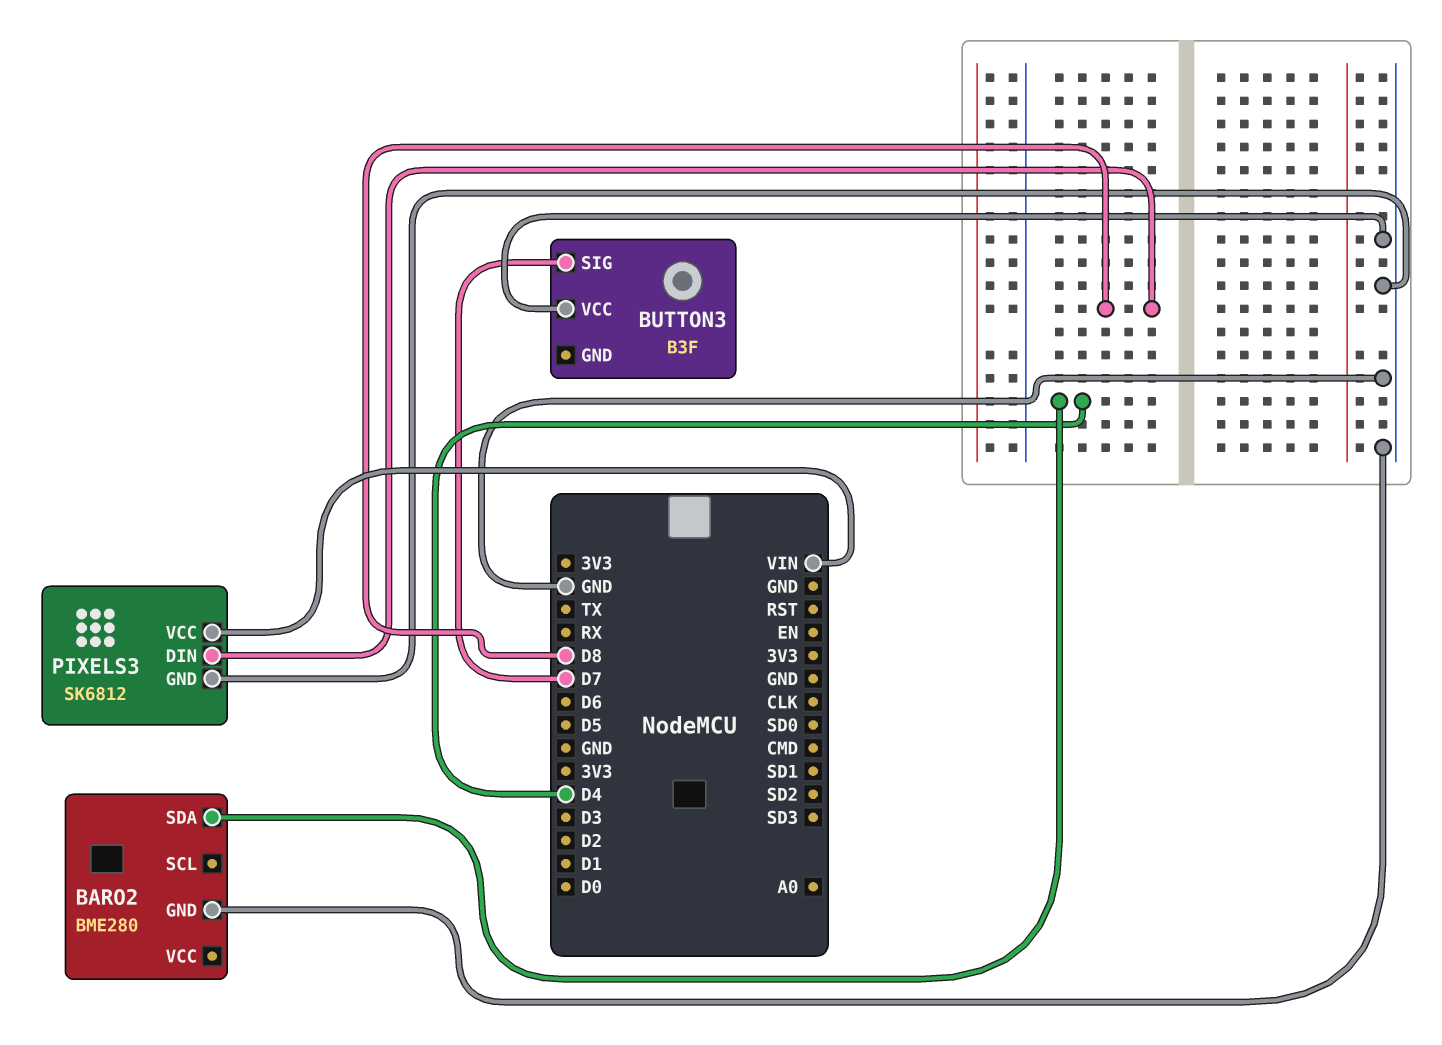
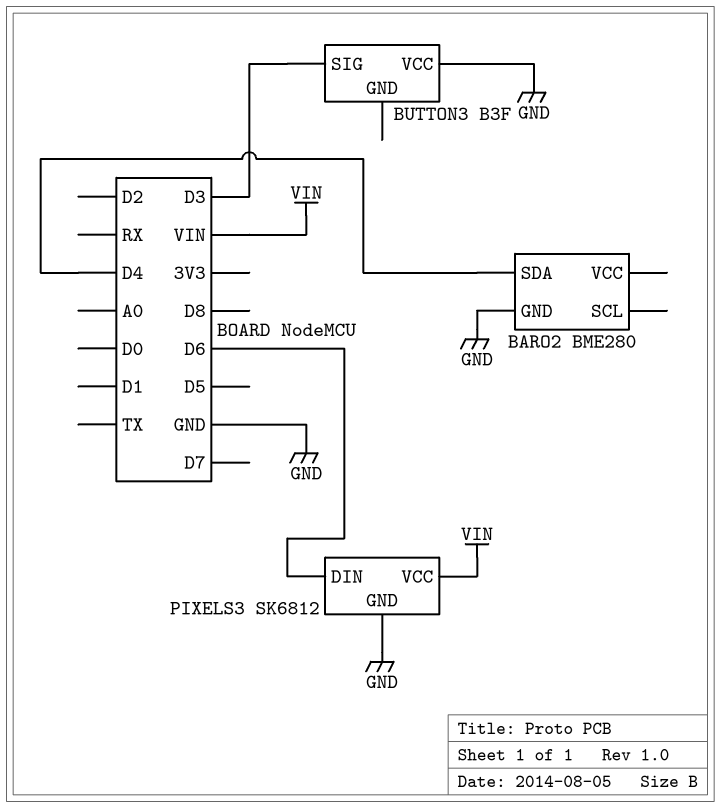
BUTTON3 pin SIG: D7 -> D3
PIXELS3 pin DIN: D8 -> D6

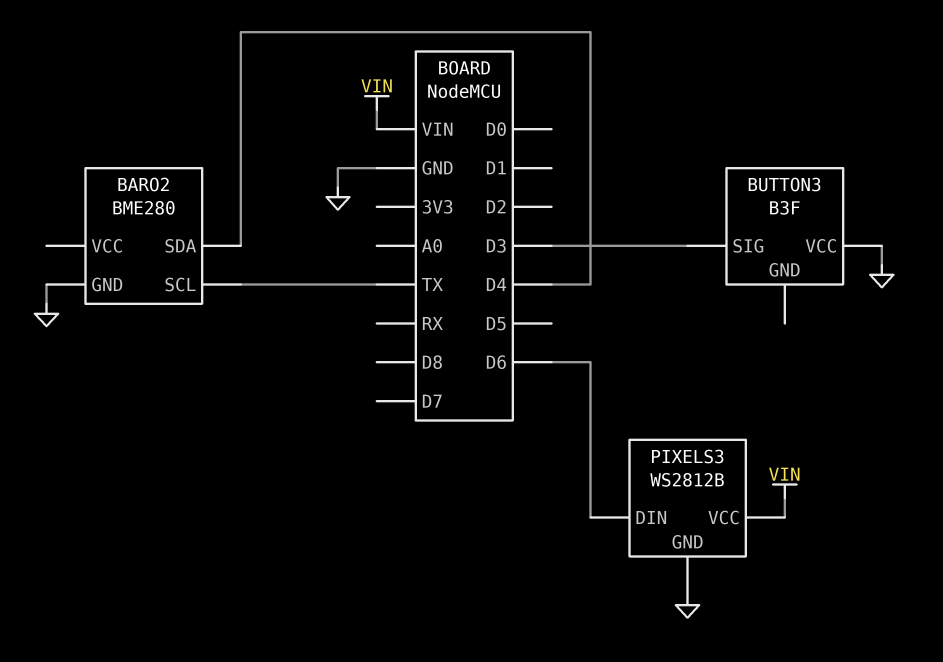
BARO2 pin SCL: none -> TX
PIXELS3: SK6812 -> WS2812B

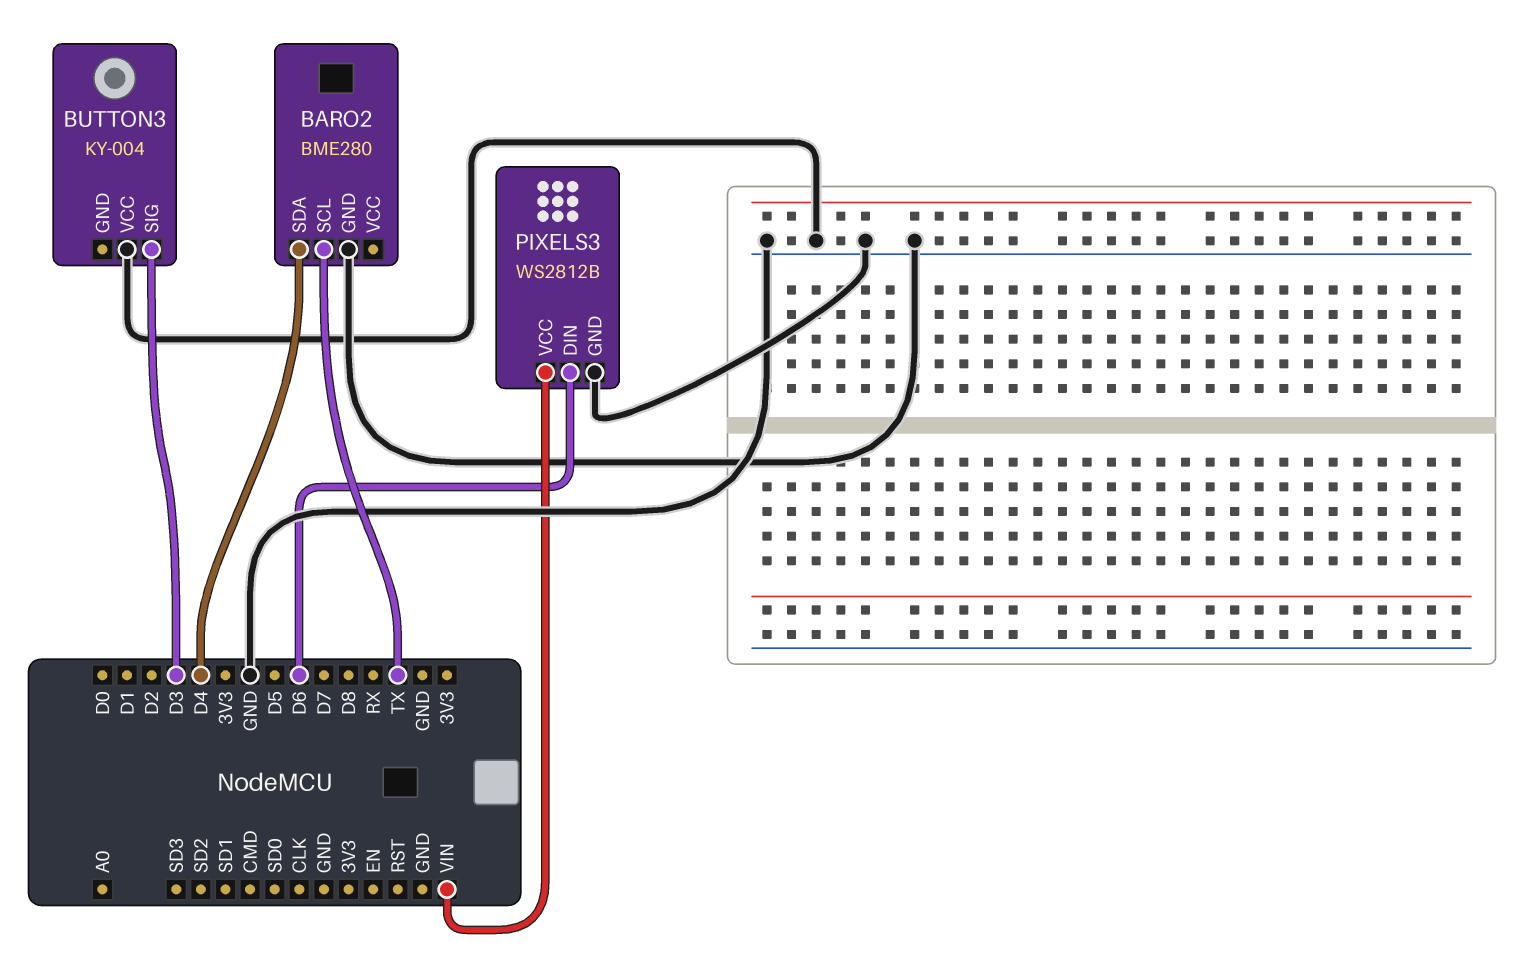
BUTTON3: B3F -> KY-004

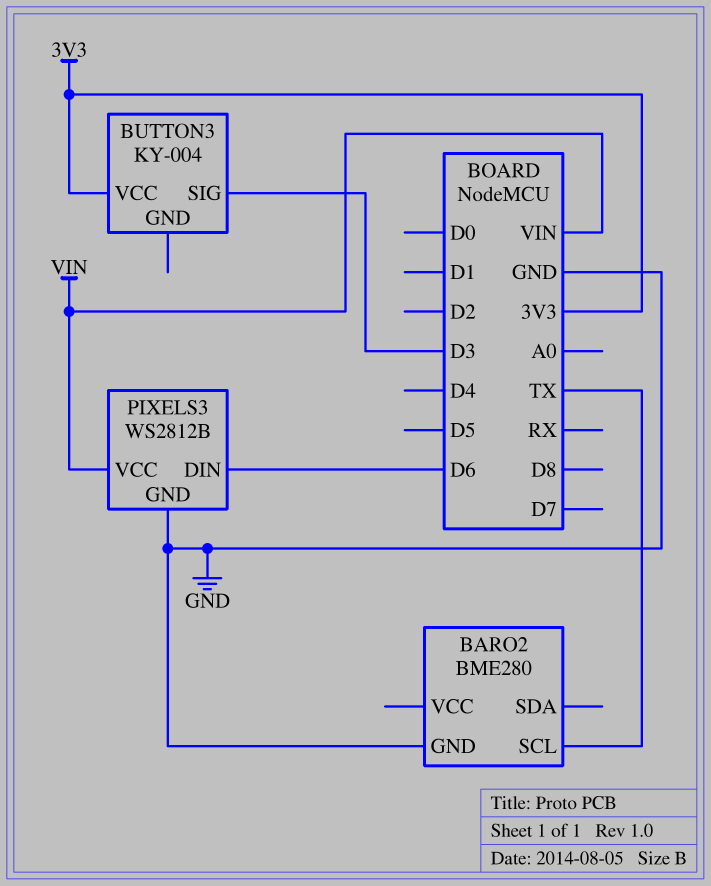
BARO2 pin SDA: D4 -> none
BUTTON3 pin VCC: GND -> 3V3

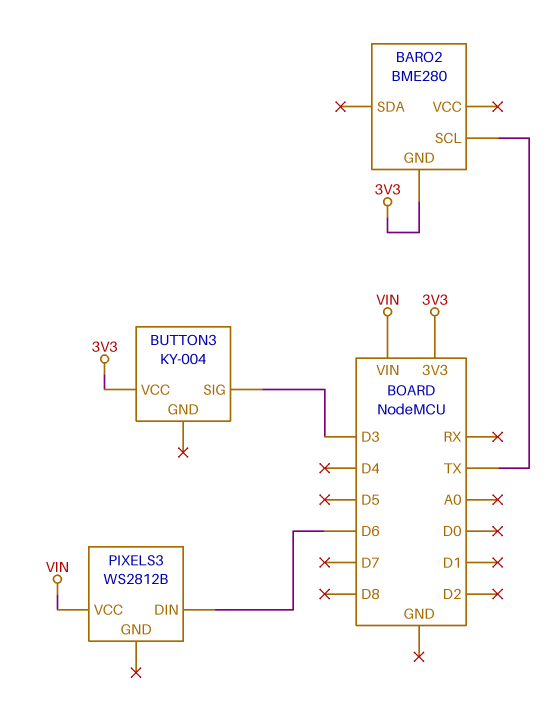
BARO2 pin GND: GND -> 3V3
PIXELS3 pin GND: GND -> none

